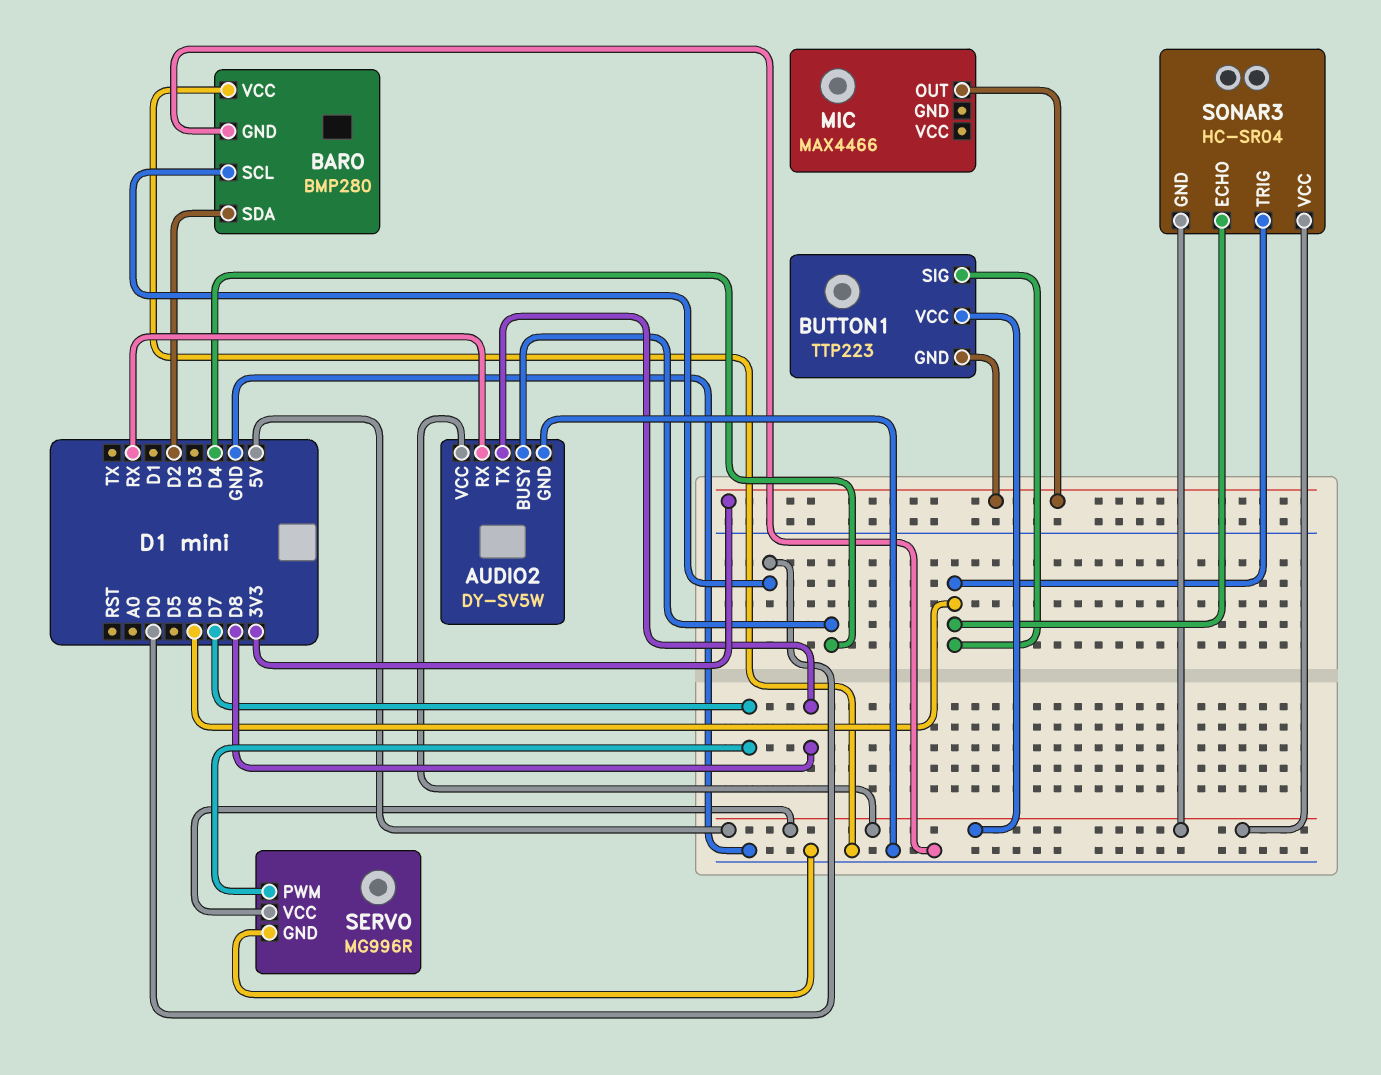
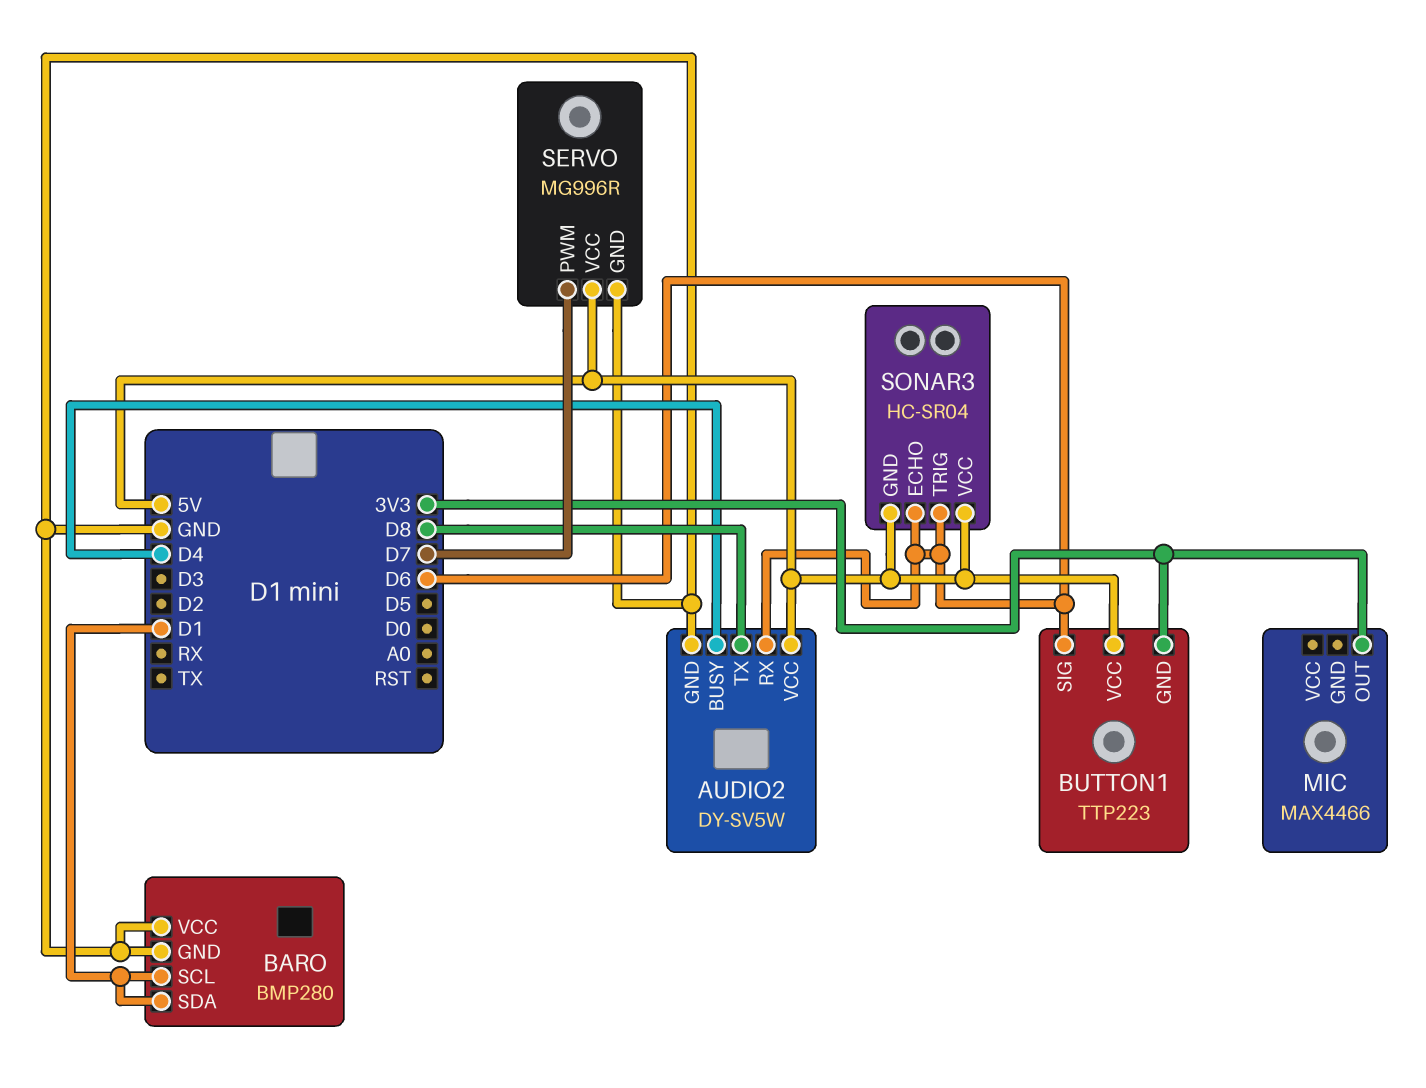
AUDIO2 pin RX: RX -> D6
BARO pin SCL: D0 -> D1
BARO pin SDA: D2 -> D1

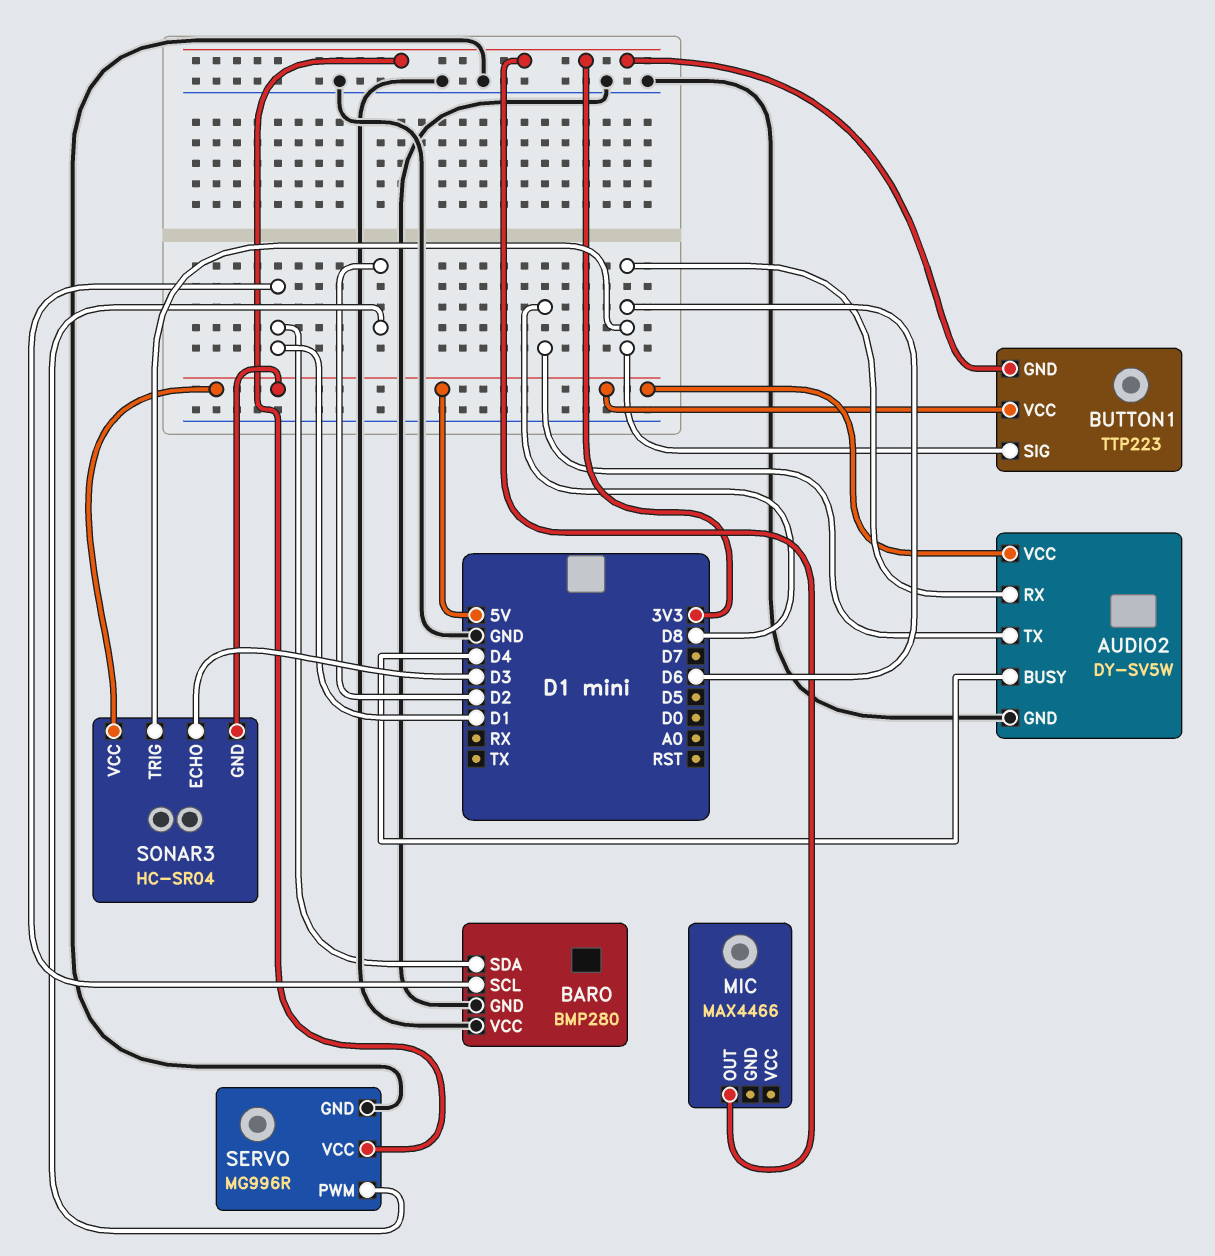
SERVO pin PWM: D7 -> D2
SERVO pin VCC: 5V -> 3V3
SONAR3 pin ECHO: D6 -> D3

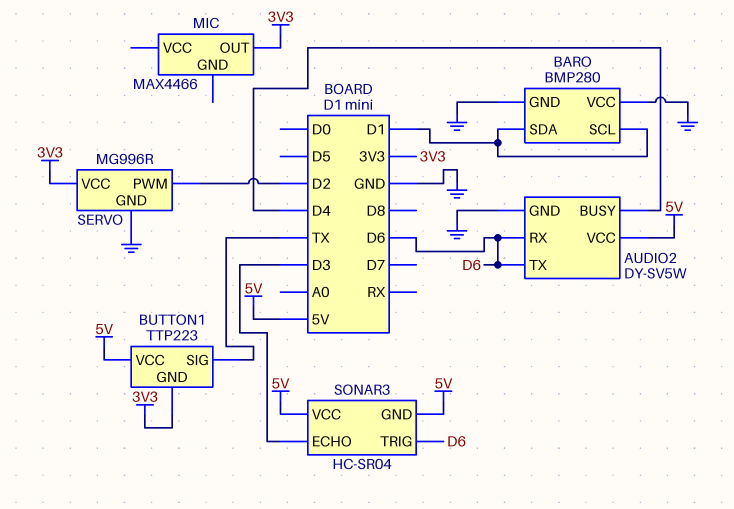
AUDIO2 pin TX: D8 -> D6
BUTTON1 pin SIG: D6 -> TX

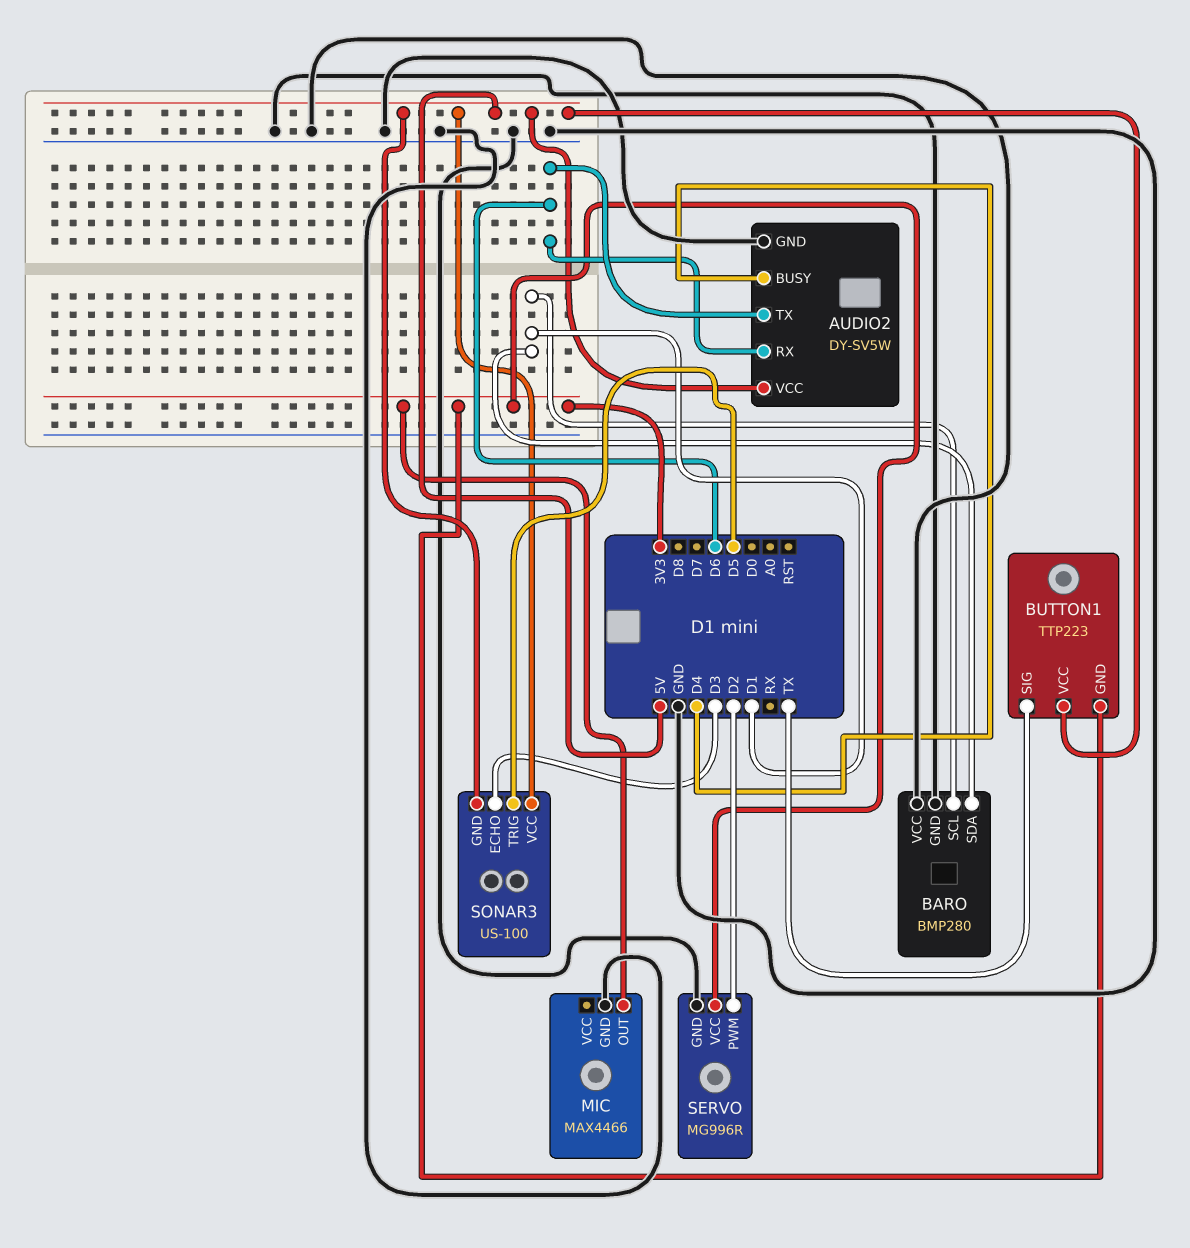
MIC pin GND: none -> GND
SONAR3: HC-SR04 -> US-100
SONAR3 pin TRIG: D6 -> D5

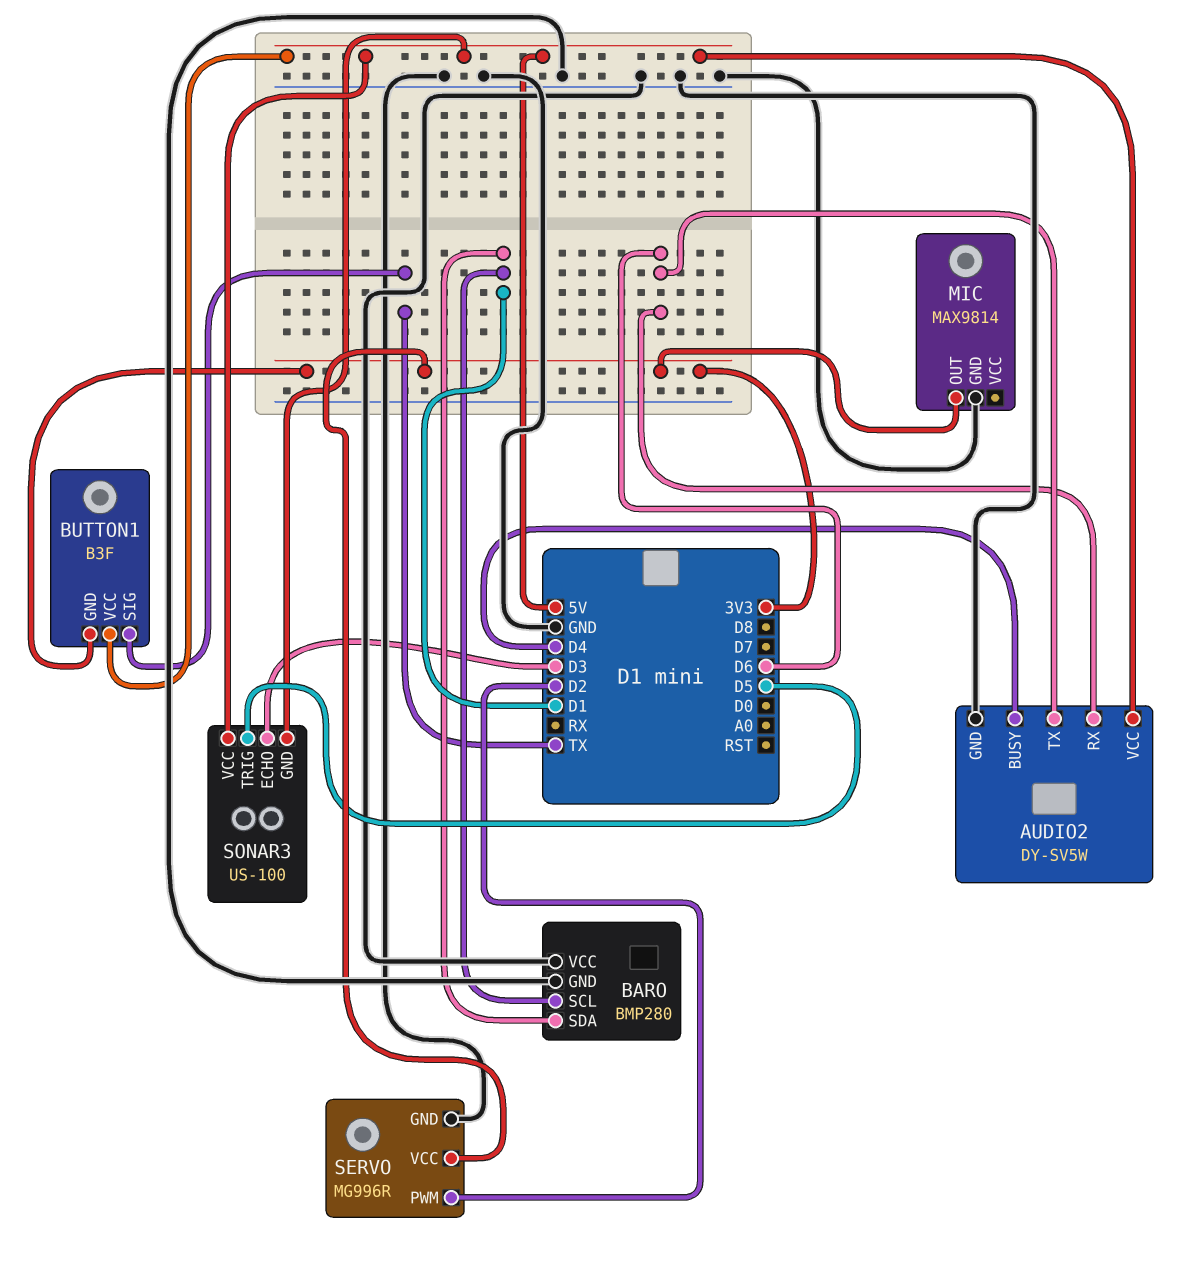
BUTTON1: TTP223 -> B3F
MIC: MAX4466 -> MAX9814

